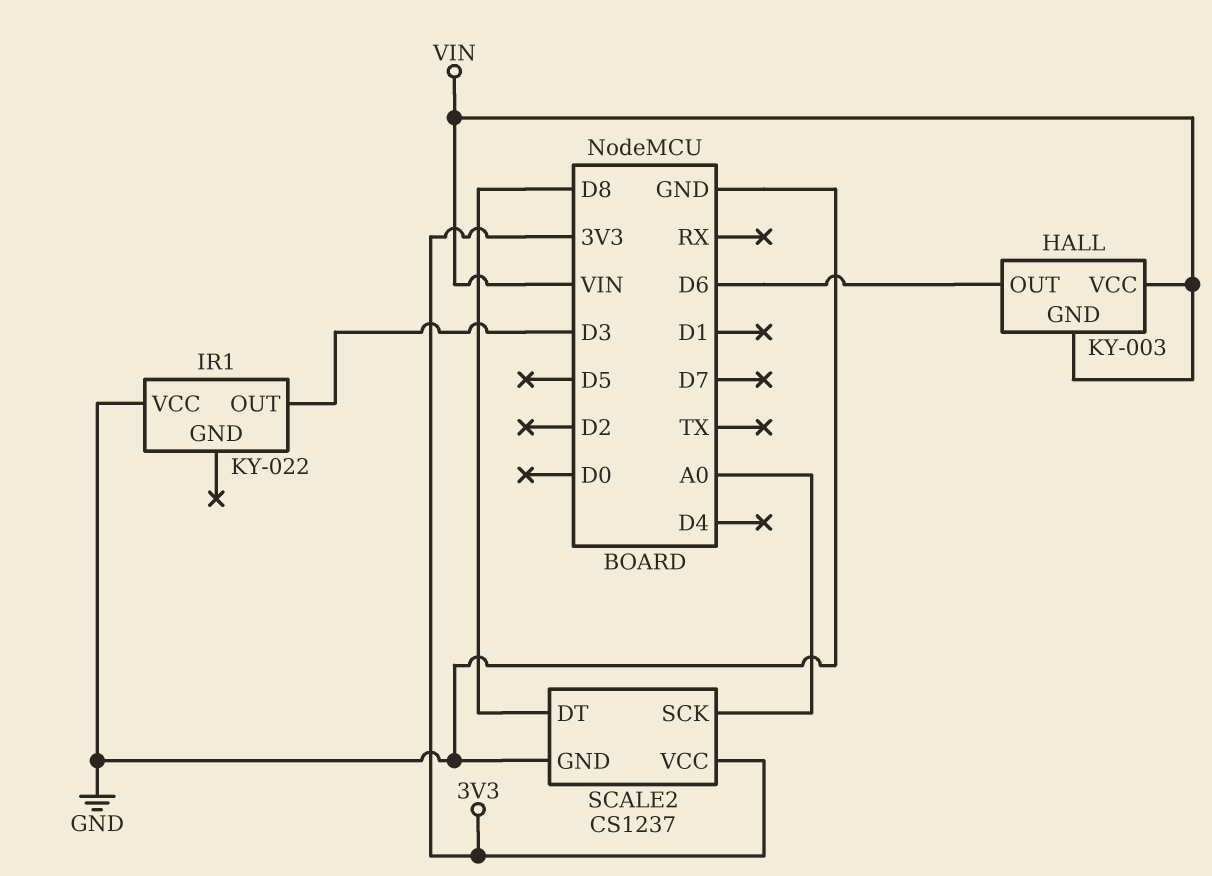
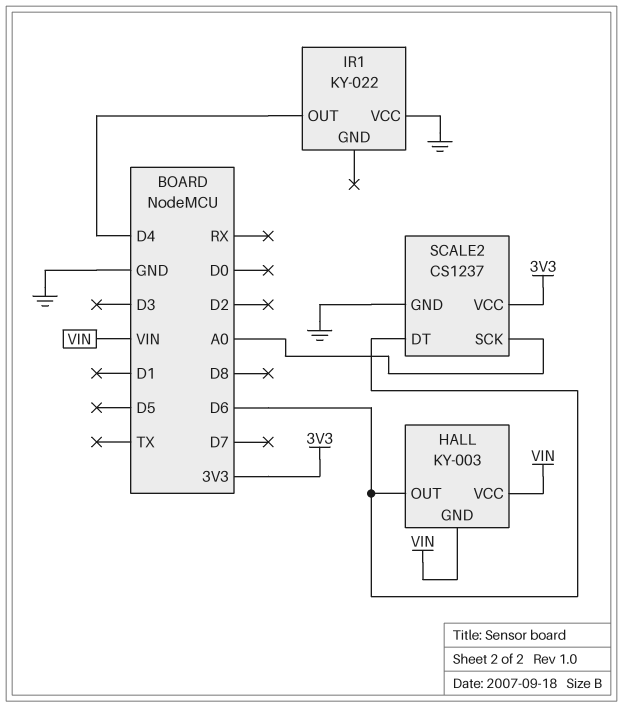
IR1 pin OUT: D3 -> D4
SCALE2 pin DT: D8 -> D6

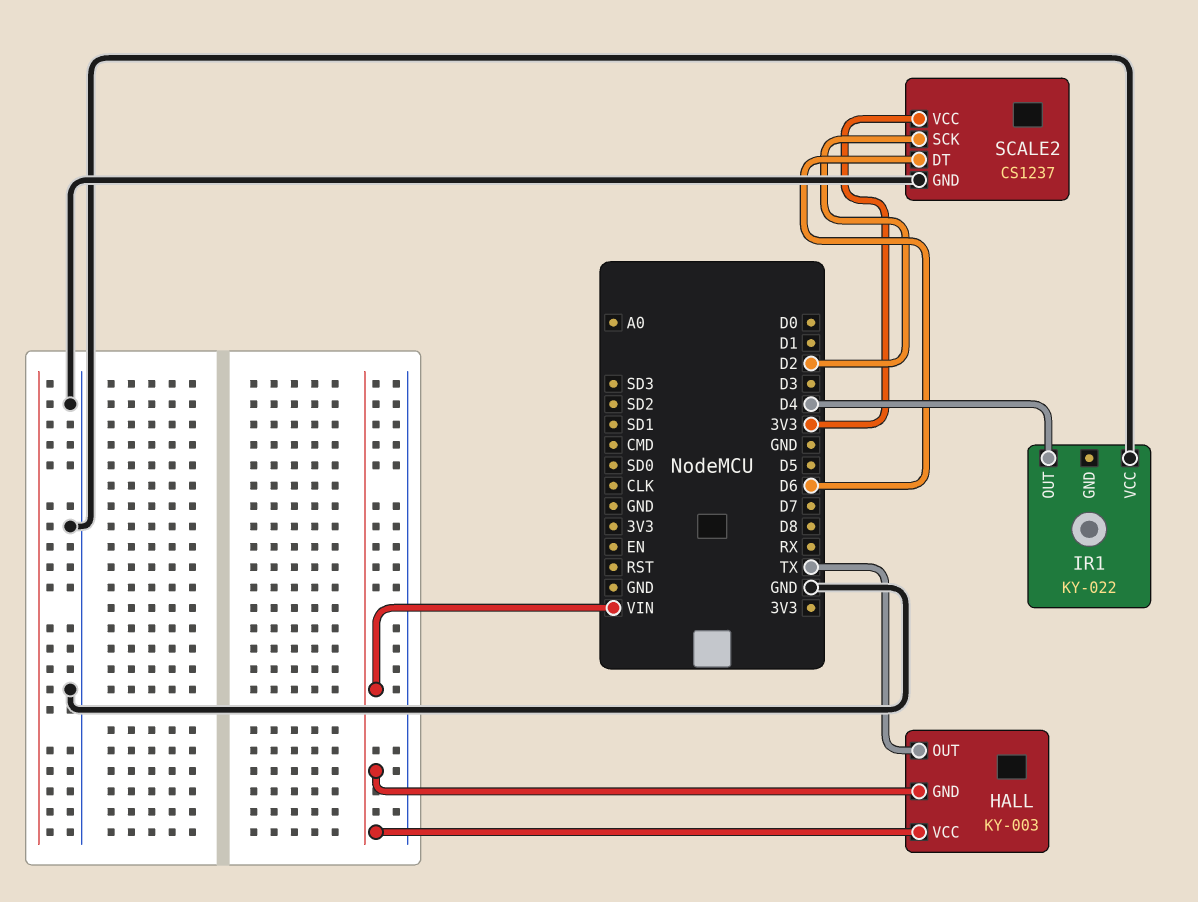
HALL pin OUT: D6 -> TX
SCALE2 pin SCK: A0 -> D2

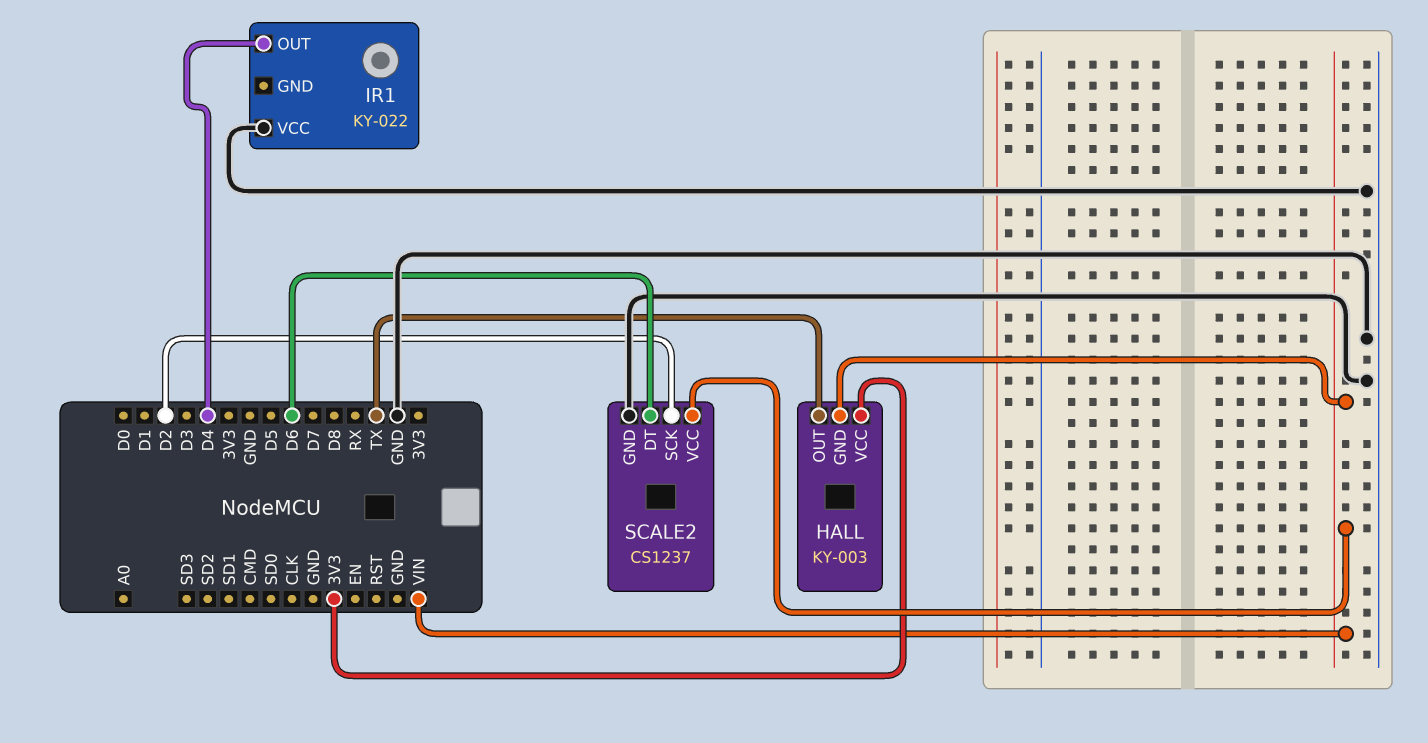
HALL pin VCC: VIN -> 3V3
SCALE2 pin VCC: 3V3 -> VIN

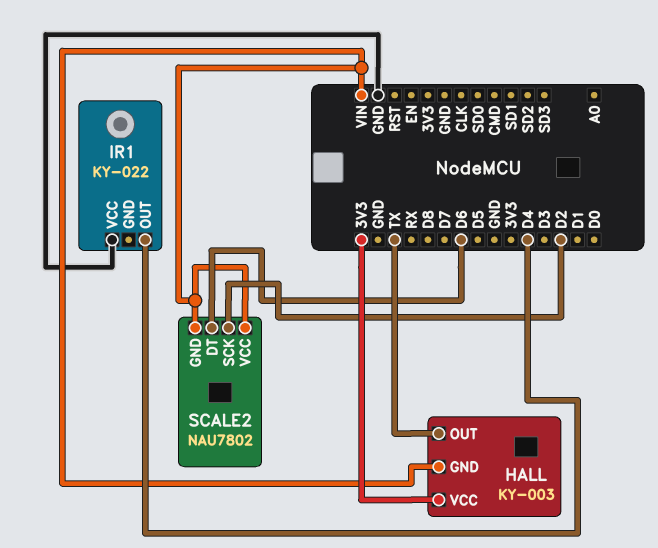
SCALE2: CS1237 -> NAU7802
SCALE2 pin GND: GND -> VIN

